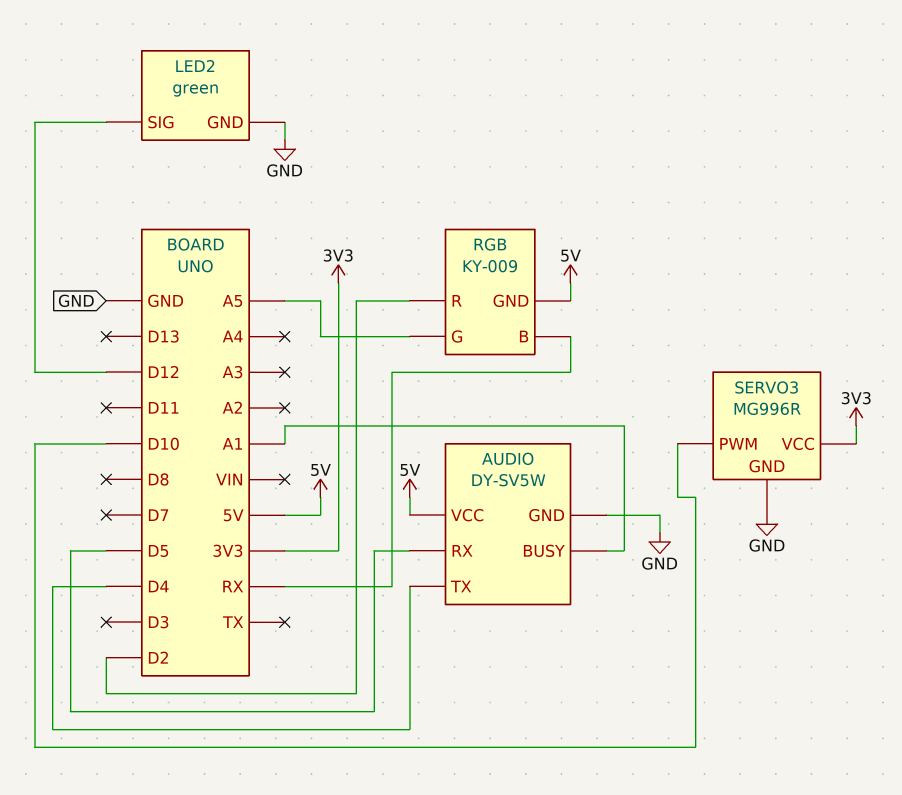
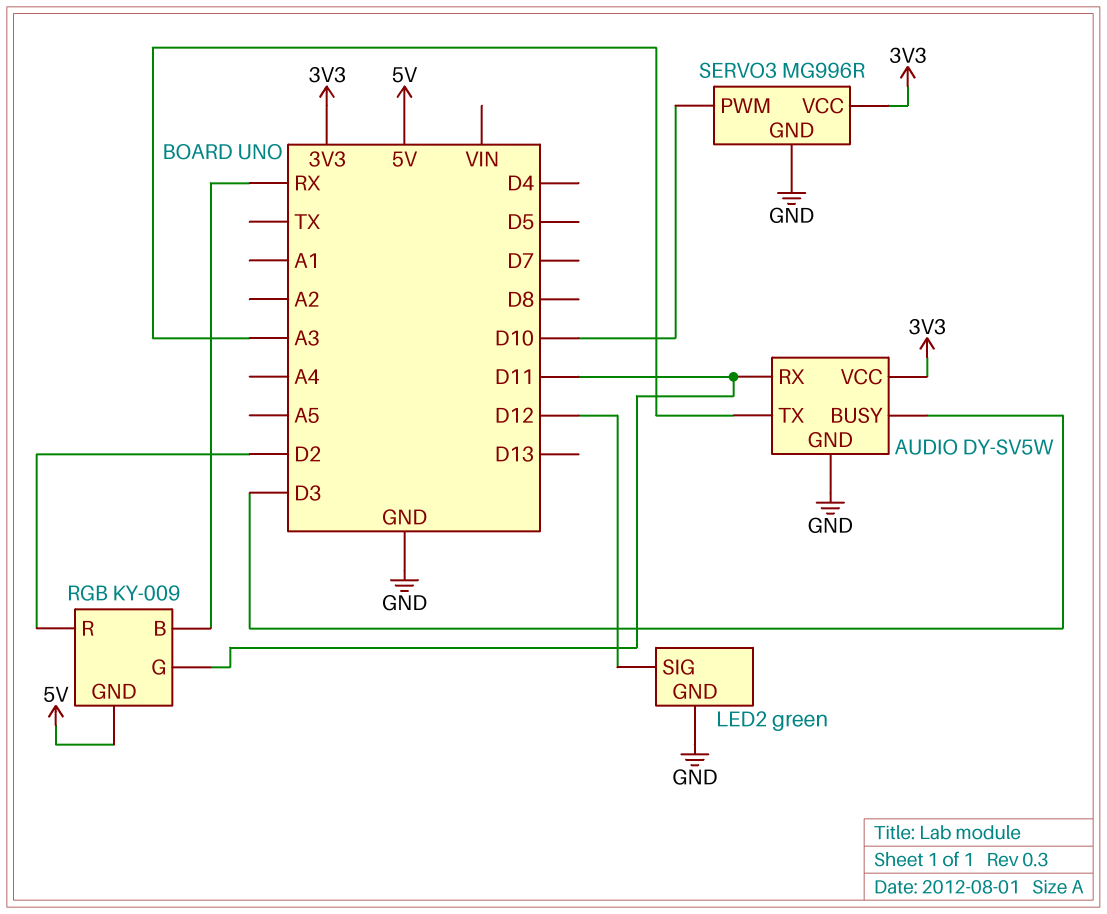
AUDIO pin BUSY: A1 -> D3
AUDIO pin RX: D5 -> D11
AUDIO pin TX: D4 -> A3
AUDIO pin VCC: 5V -> 3V3
RGB pin G: A5 -> D11

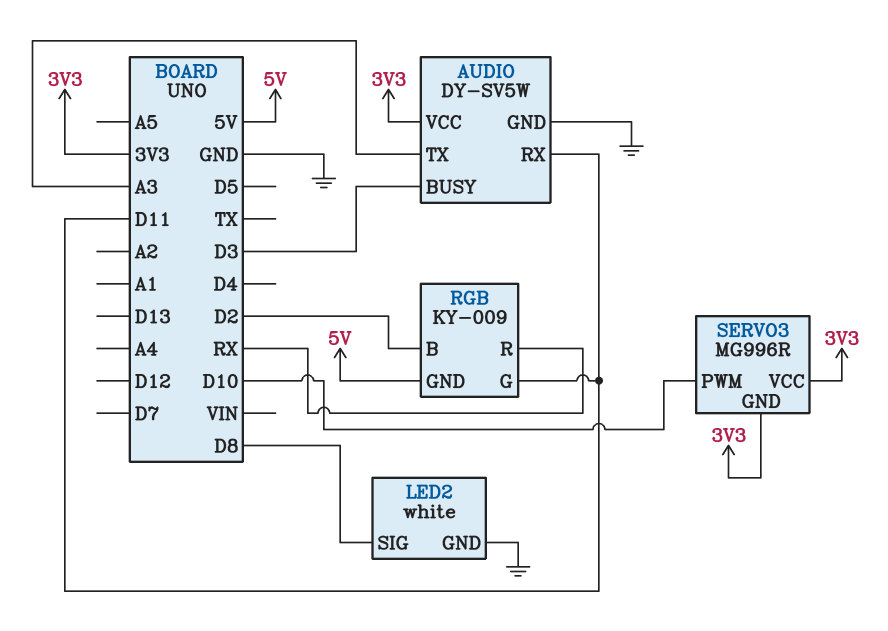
LED2: green -> white
LED2 pin SIG: D12 -> D8
RGB pin B: RX -> D2
RGB pin R: D2 -> RX
SERVO3 pin GND: GND -> 3V3

